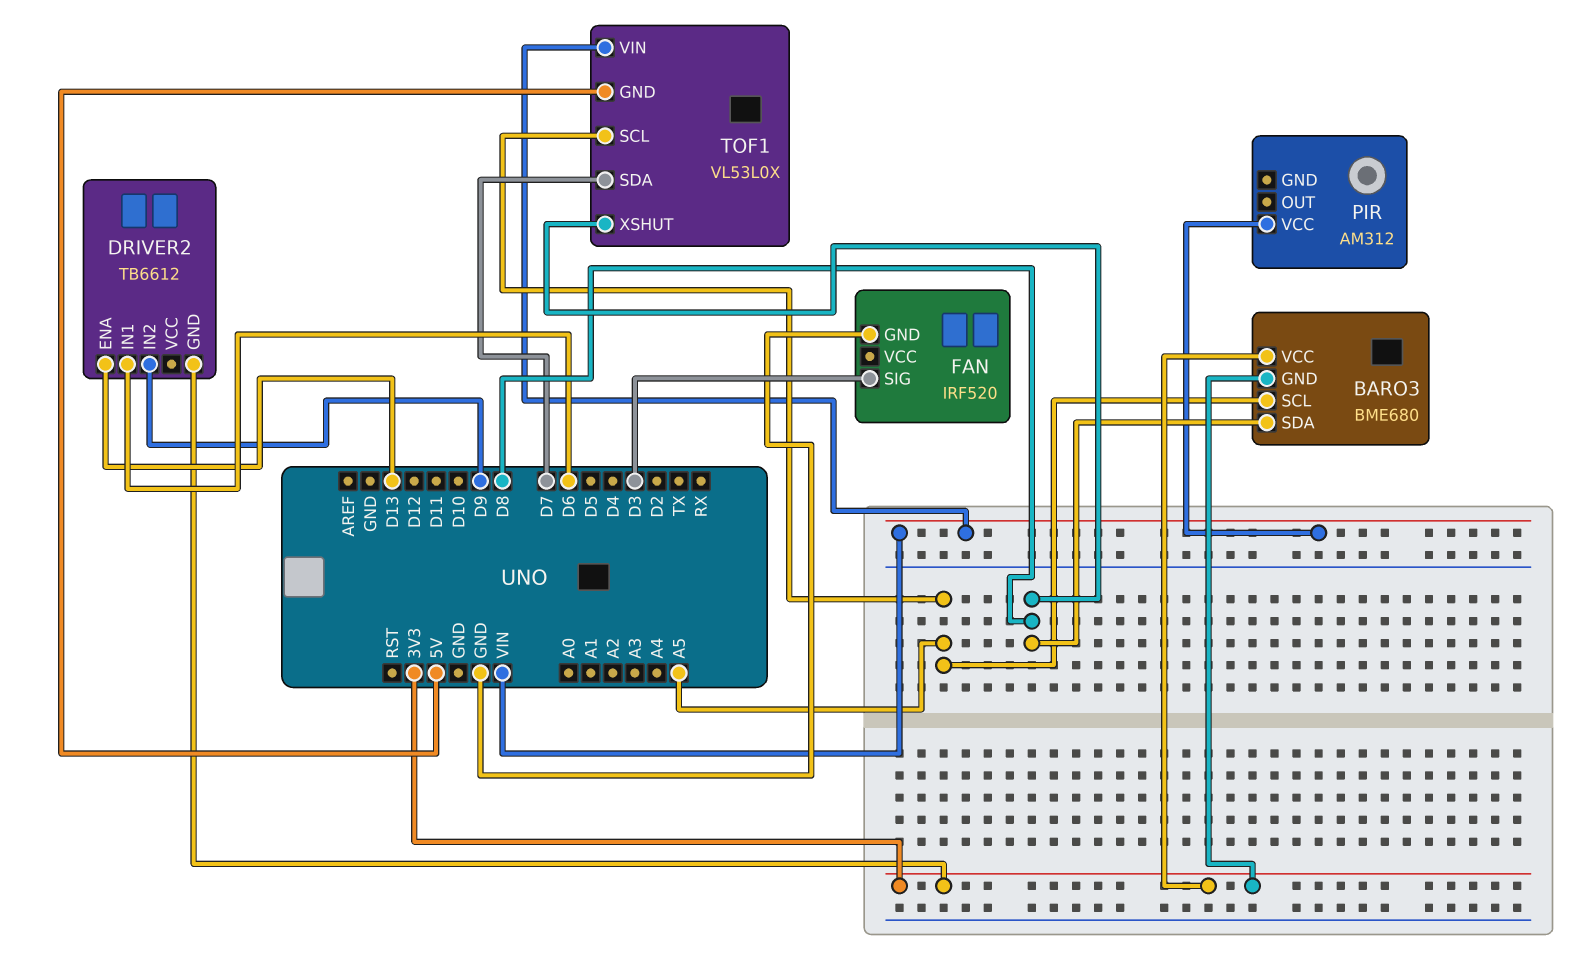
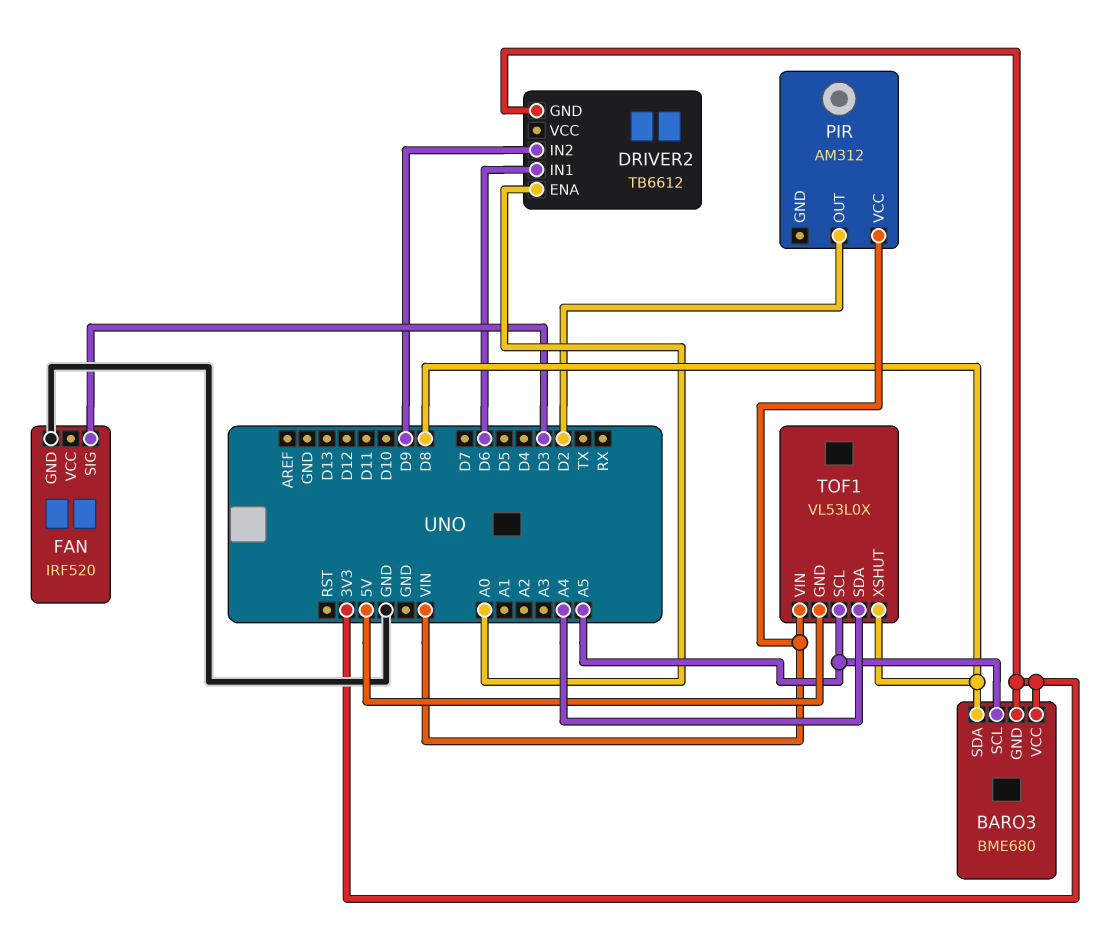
DRIVER2 pin ENA: D13 -> A0
PIR pin OUT: none -> D2
TOF1 pin SDA: D7 -> A4

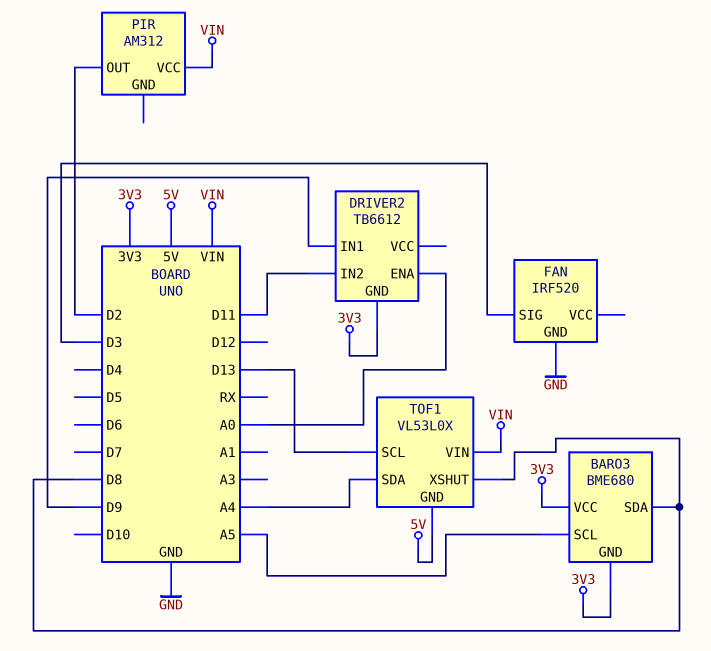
DRIVER2 pin IN1: D6 -> D9
DRIVER2 pin IN2: D9 -> D11
TOF1 pin SCL: A5 -> D13

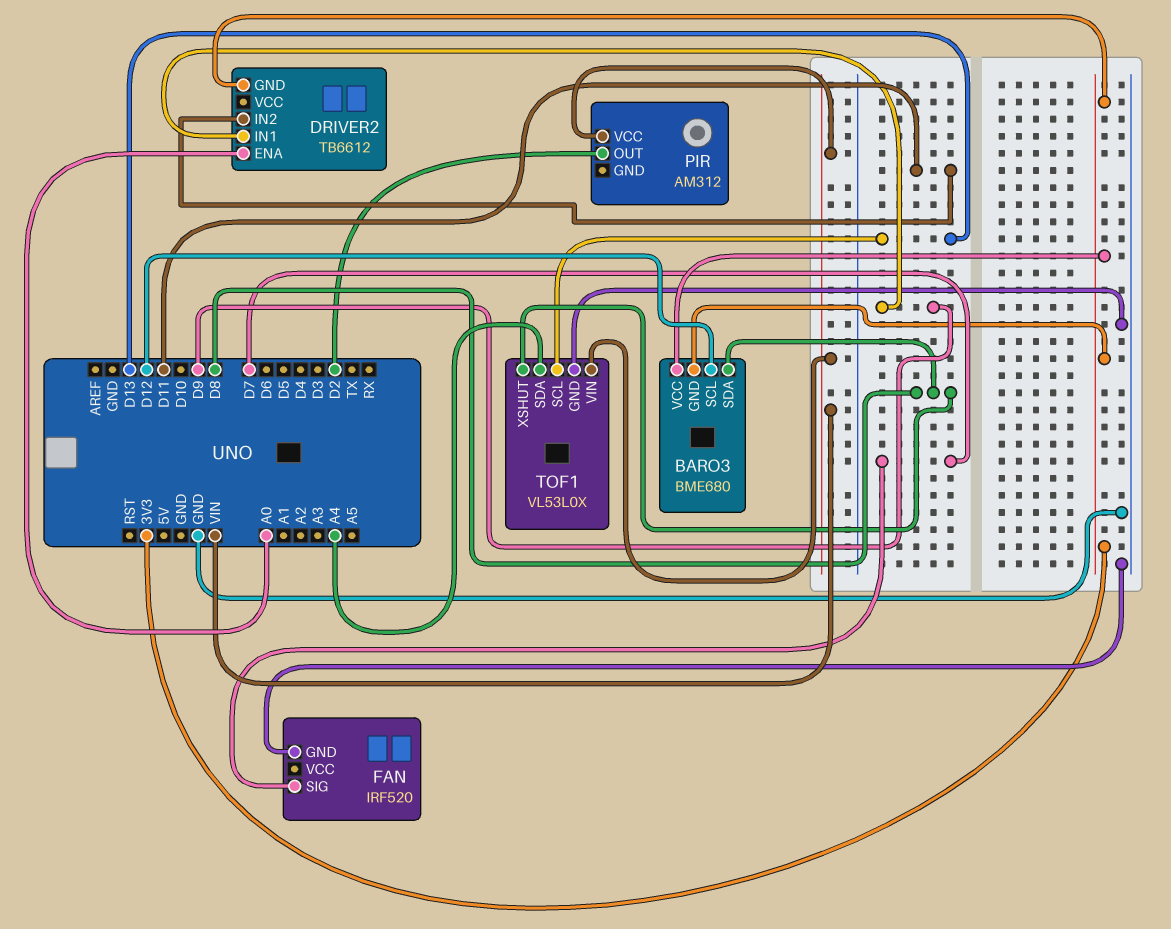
BARO3 pin SCL: A5 -> D12
FAN pin SIG: D3 -> D7
TOF1 pin GND: 5V -> GND

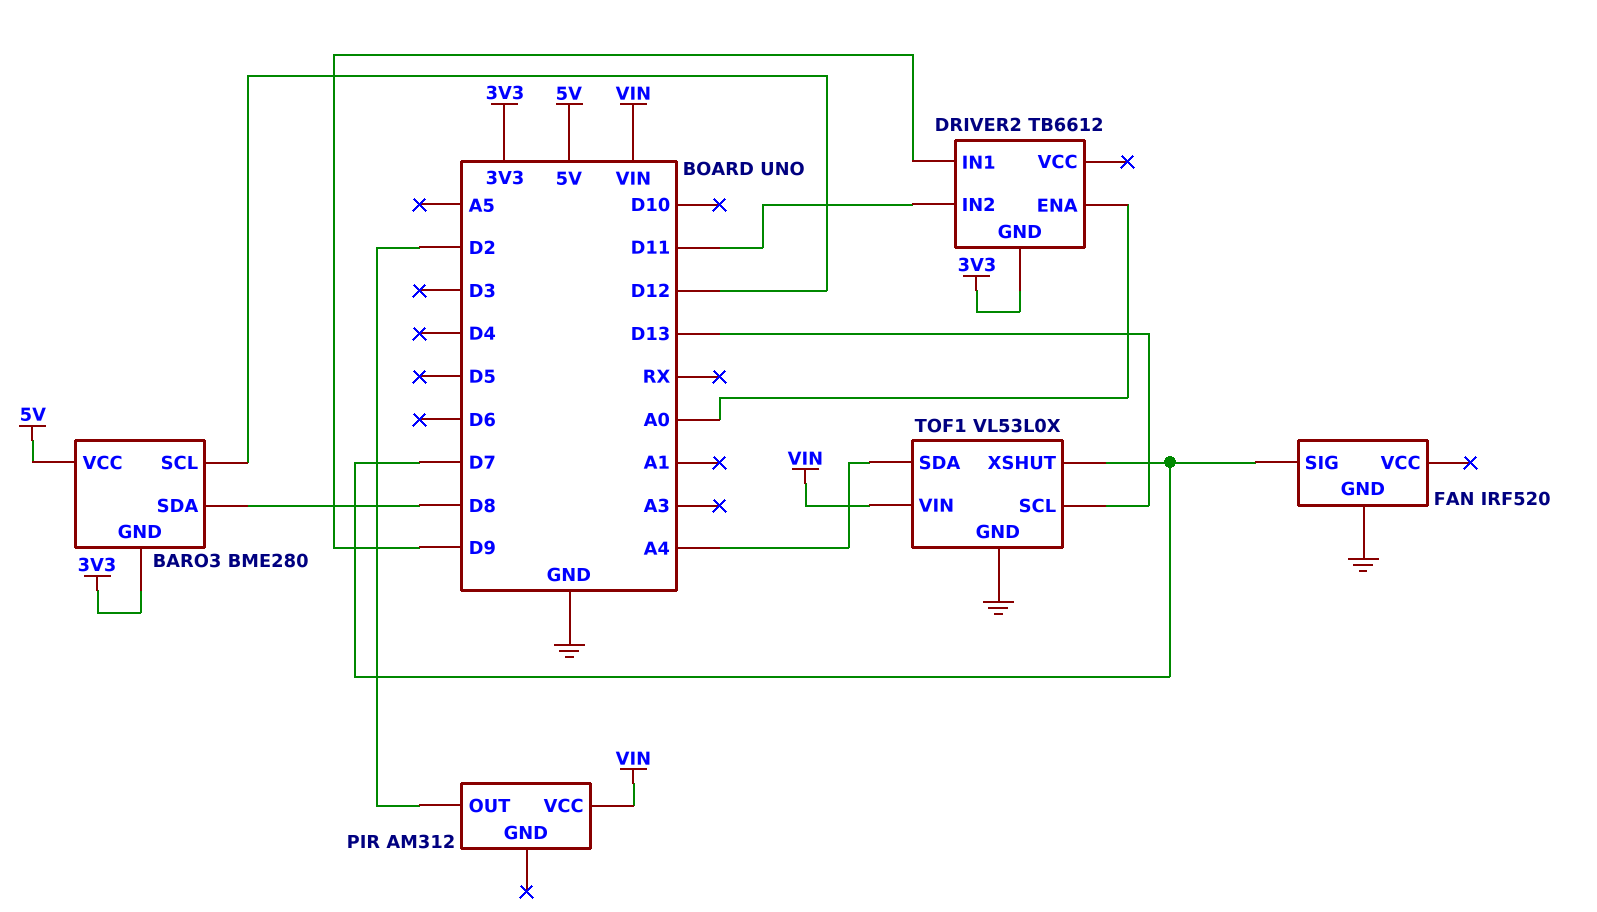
BARO3: BME680 -> BME280
BARO3 pin VCC: 3V3 -> 5V
TOF1 pin XSHUT: D8 -> D7

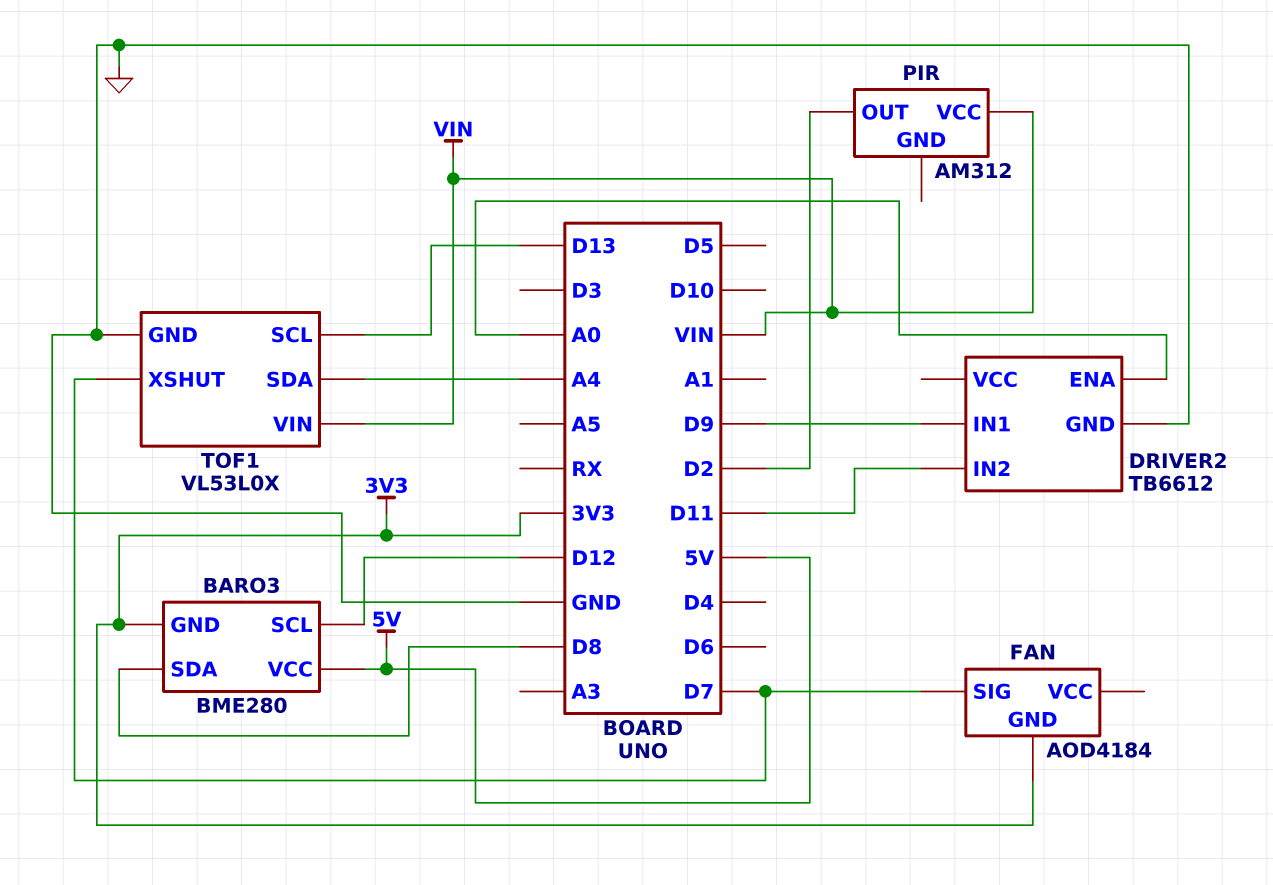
DRIVER2 pin GND: 3V3 -> GND
FAN: IRF520 -> AOD4184
FAN pin GND: GND -> 3V3

